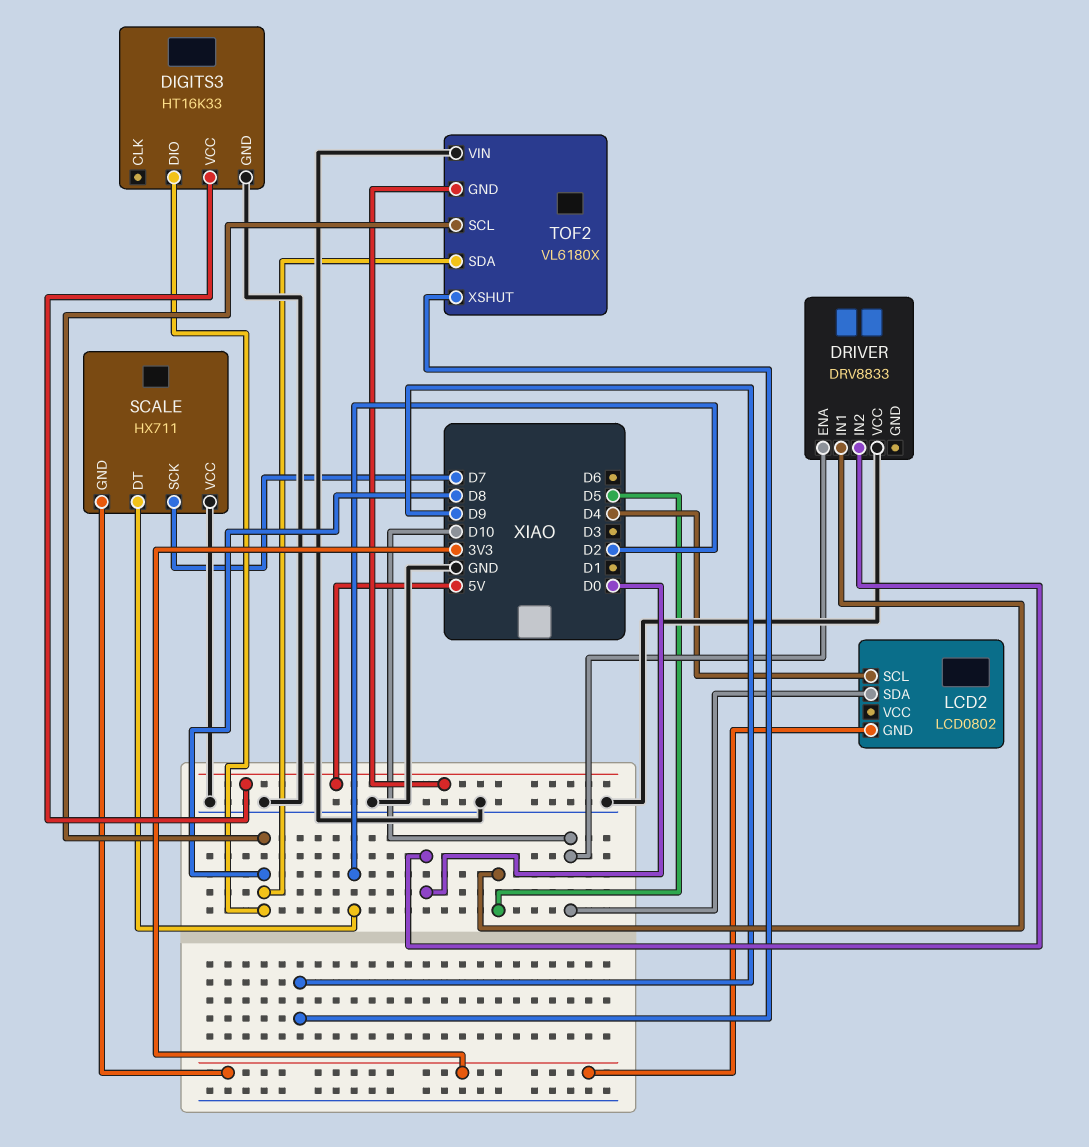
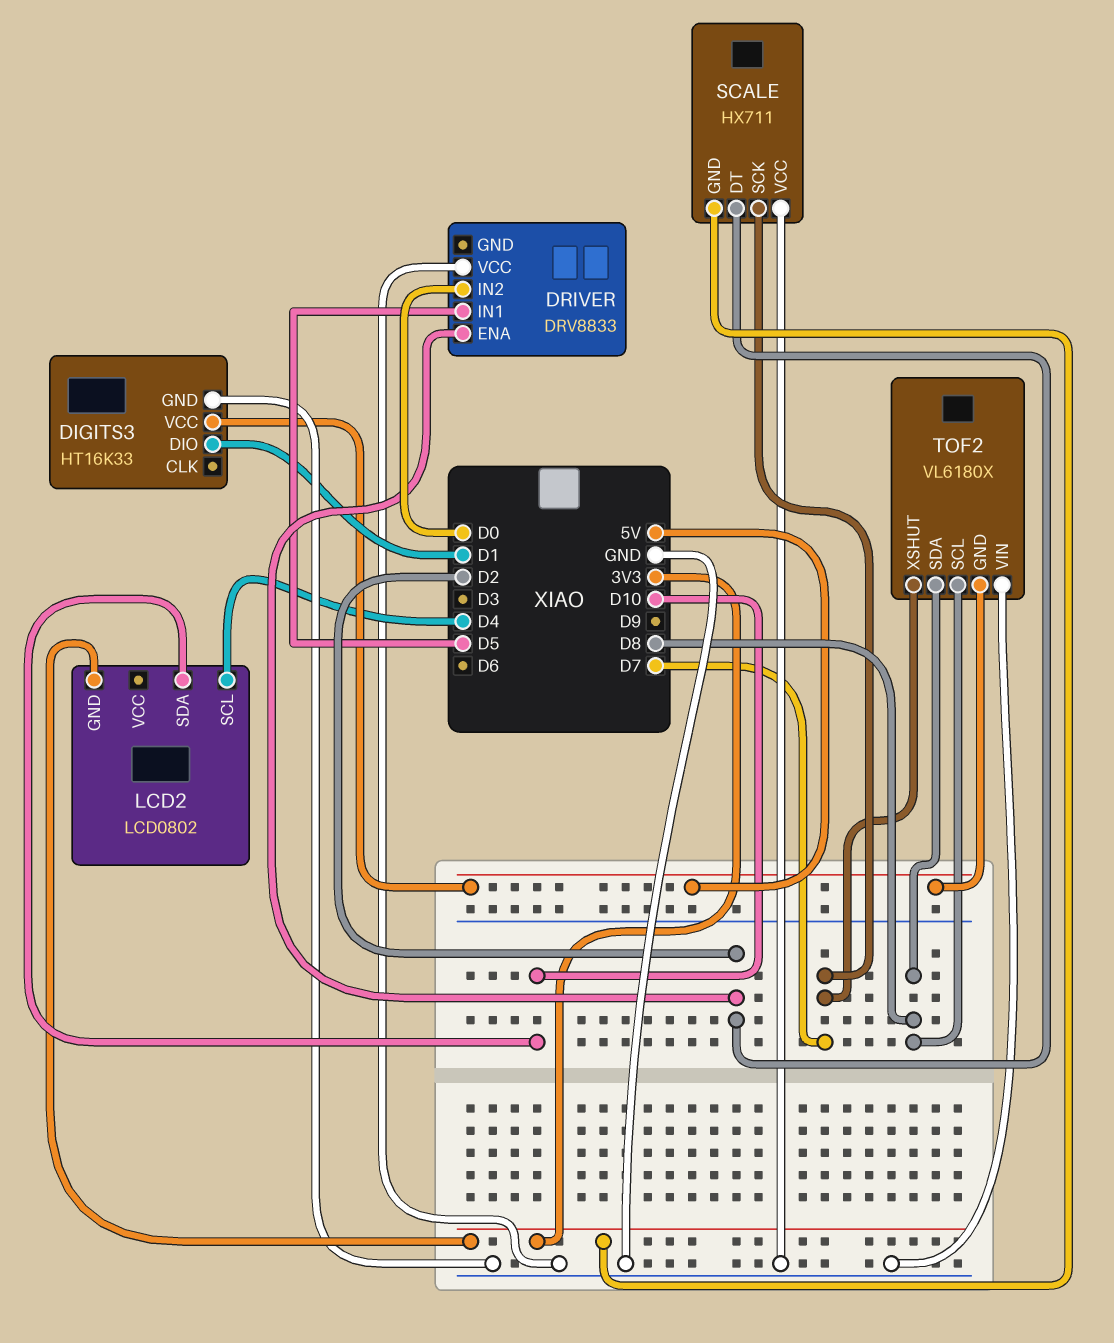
DIGITS3 pin DIO: D8 -> D1
DRIVER pin ENA: D10 -> D2
TOF2 pin XSHUT: D9 -> D7

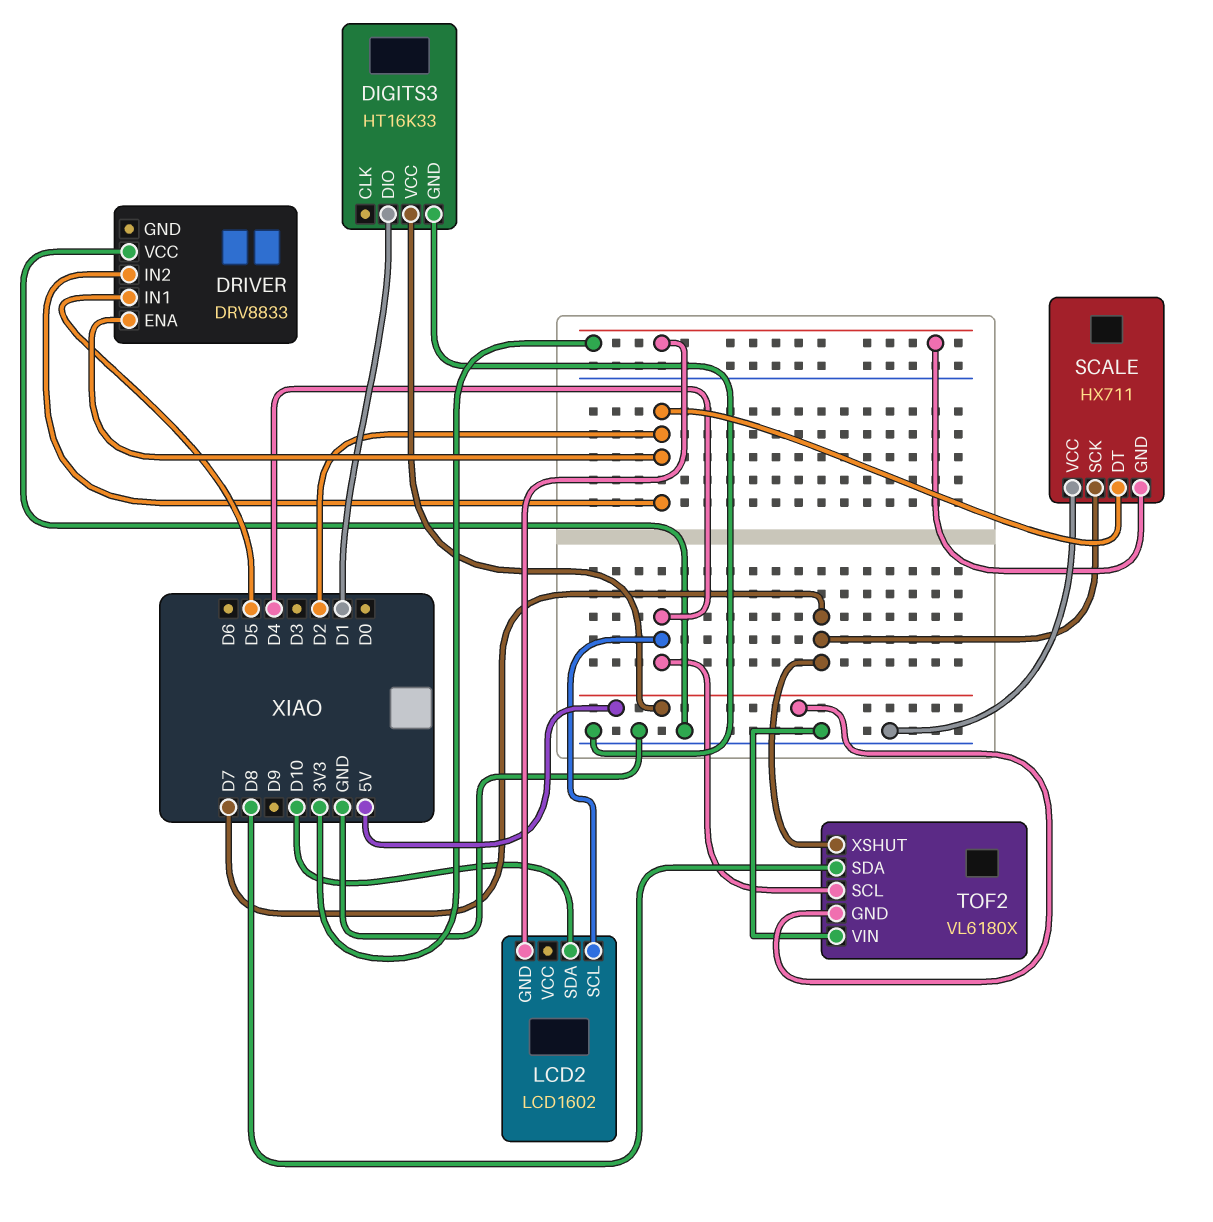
DRIVER pin IN2: D0 -> D2
LCD2: LCD0802 -> LCD1602
TOF2 pin SCL: D8 -> D4

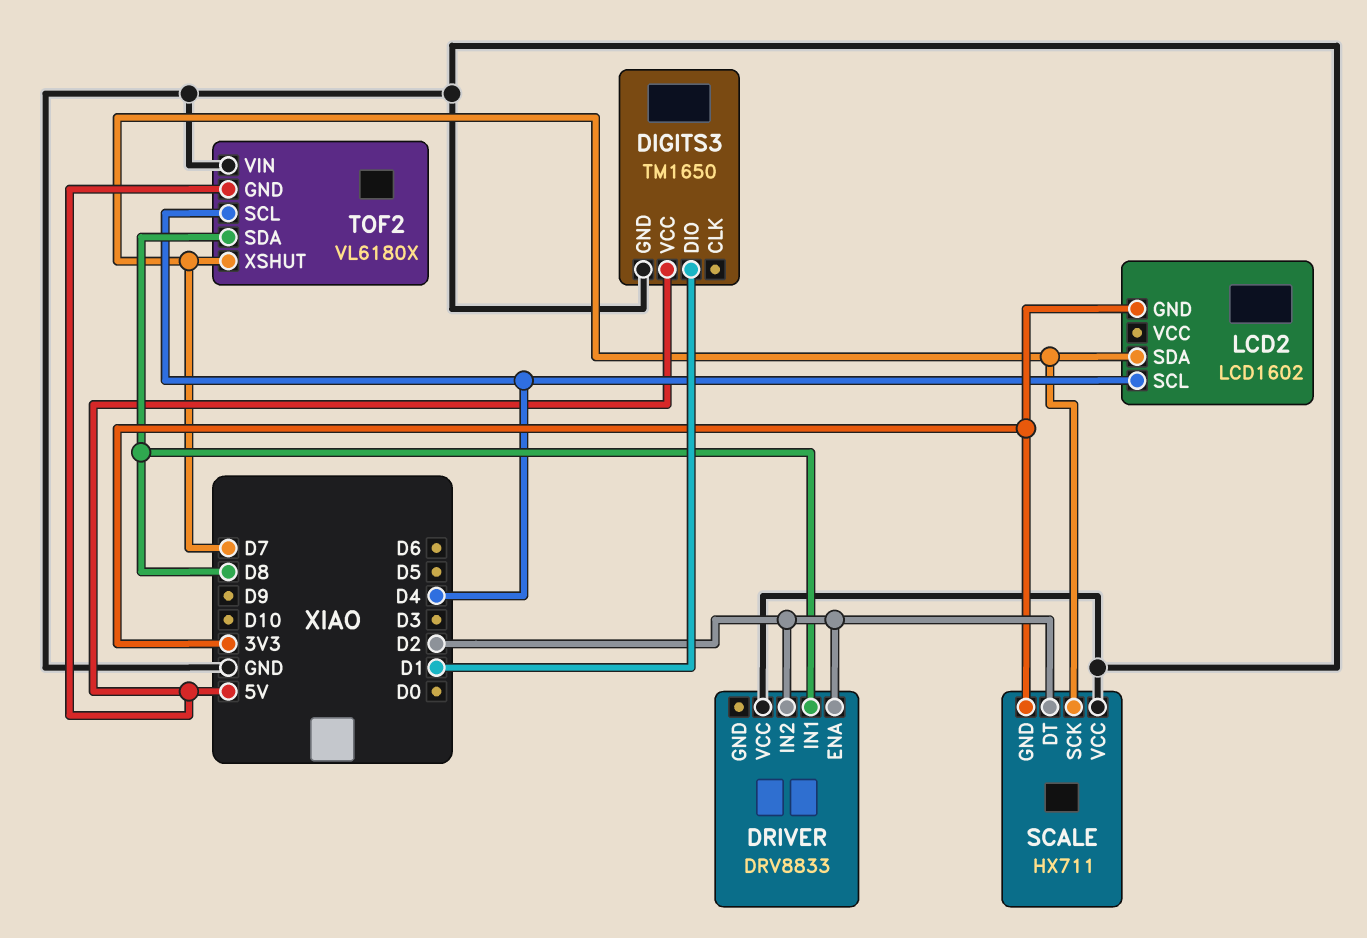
DIGITS3: HT16K33 -> TM1650
DRIVER pin IN1: D5 -> D8
LCD2 pin SDA: D10 -> D7

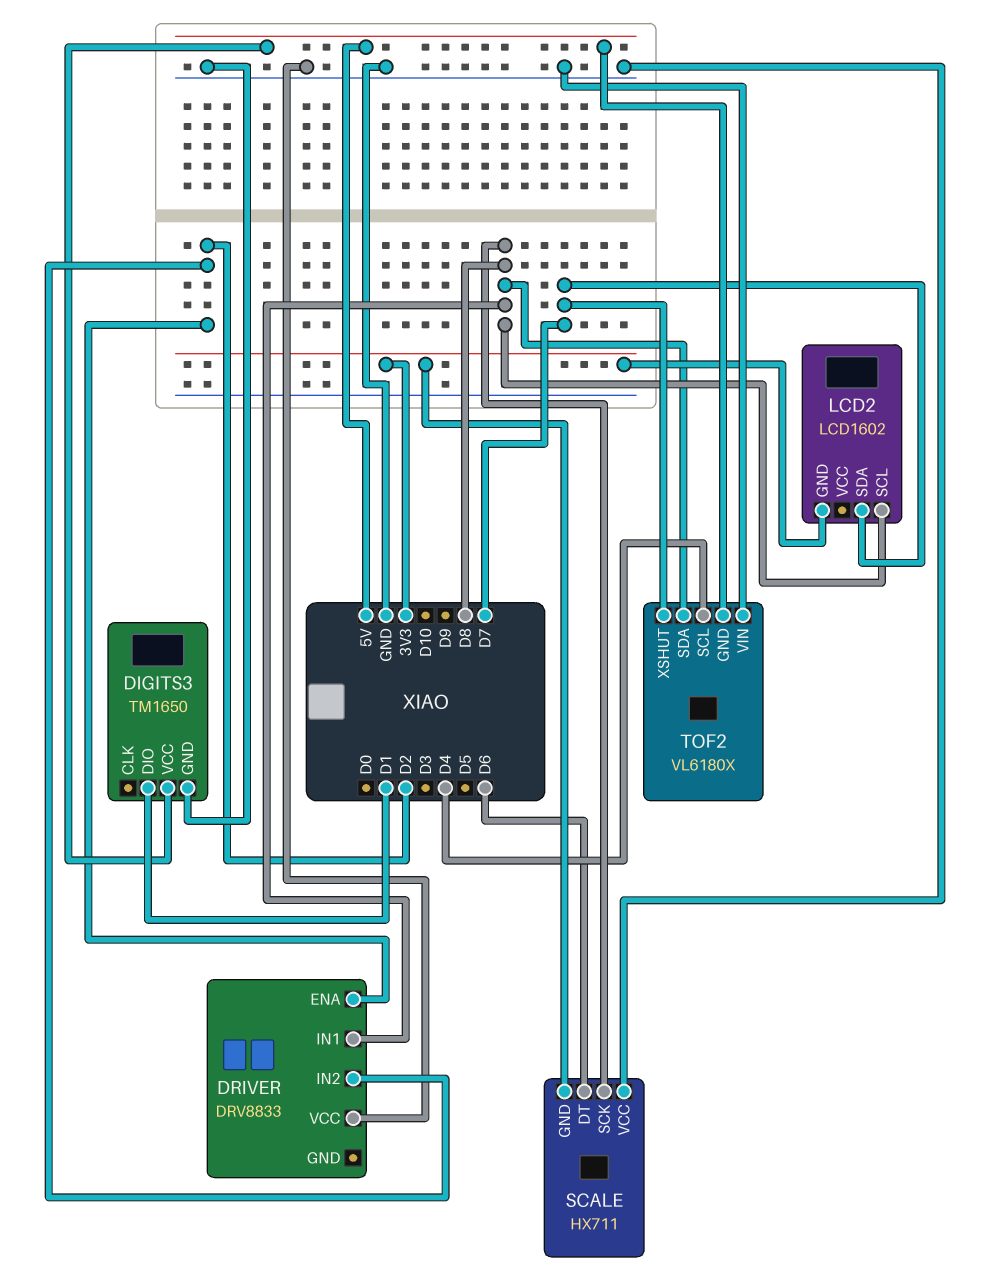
LCD2 pin SCL: D4 -> D8
SCALE pin DT: D2 -> D6
SCALE pin SCK: D7 -> D8

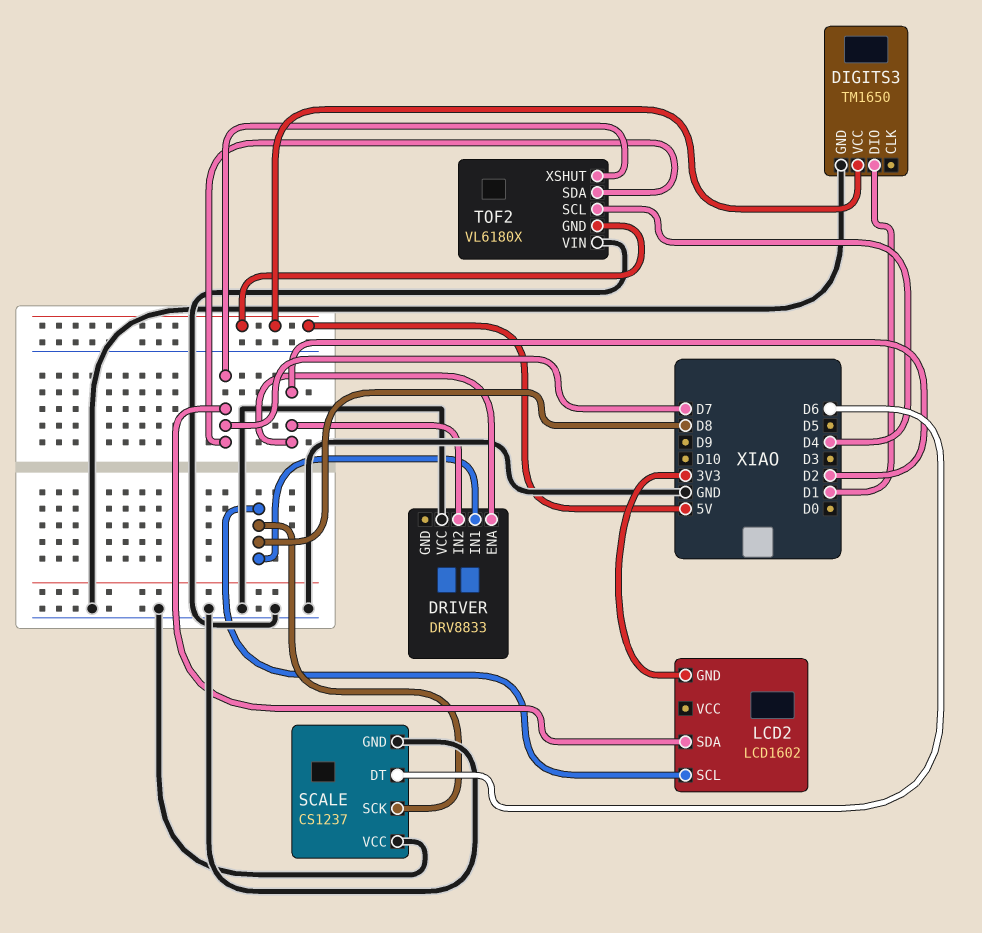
SCALE: HX711 -> CS1237
SCALE pin GND: 3V3 -> GND
TOF2 pin SDA: D8 -> D7

